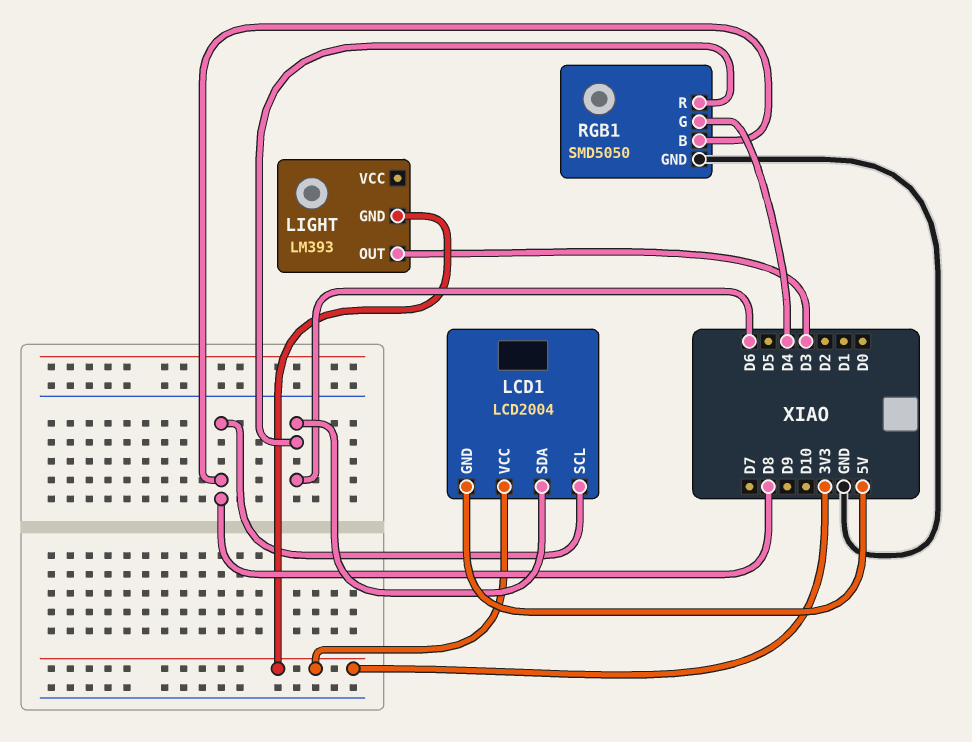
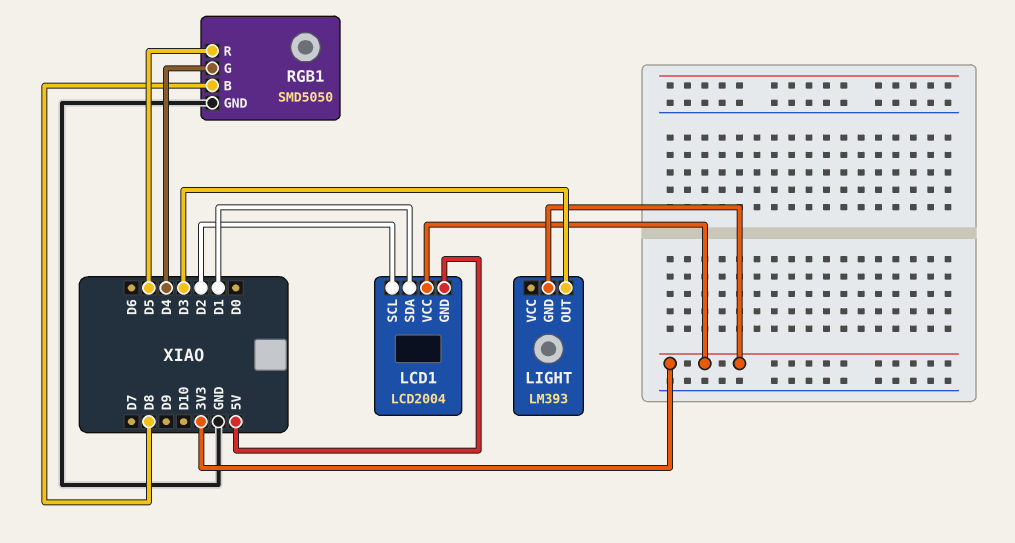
LCD1 pin SCL: D8 -> D2
LCD1 pin SDA: D6 -> D1
RGB1 pin R: D6 -> D5

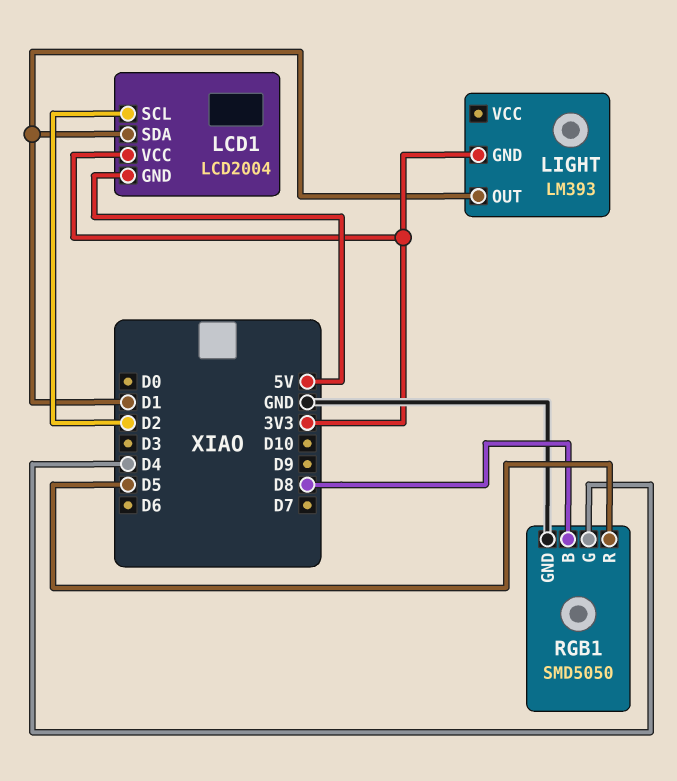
LIGHT pin OUT: D3 -> D1

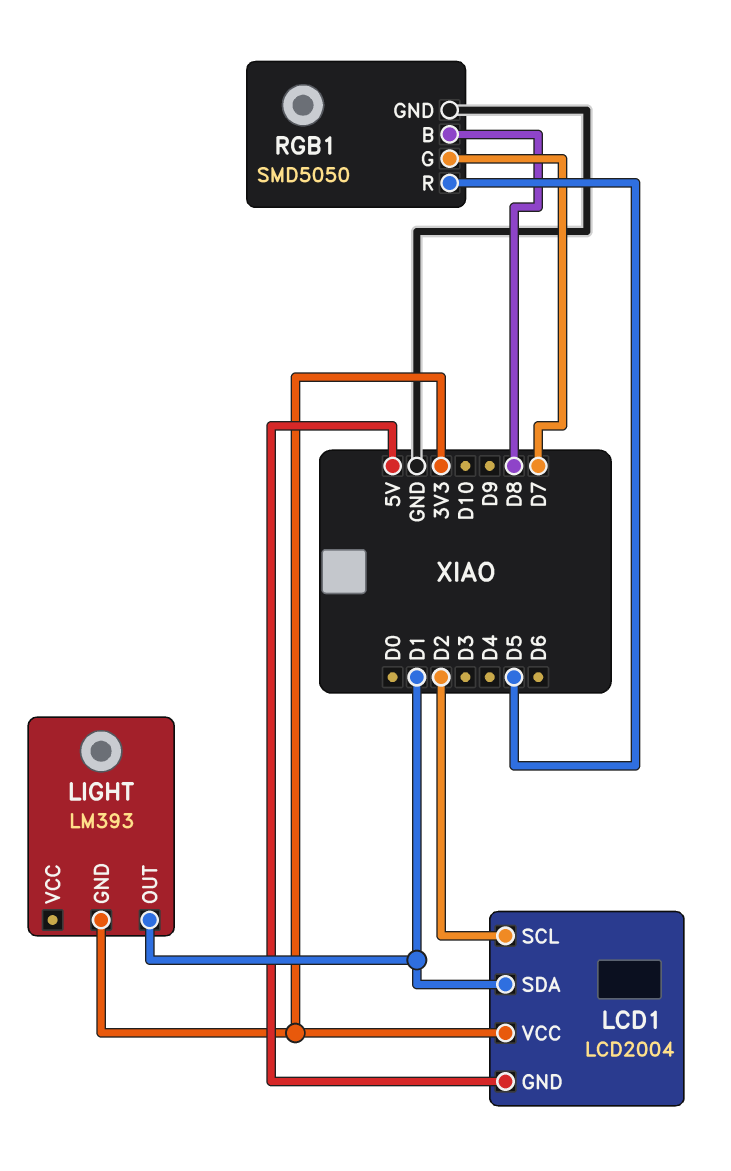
RGB1 pin G: D4 -> D7

